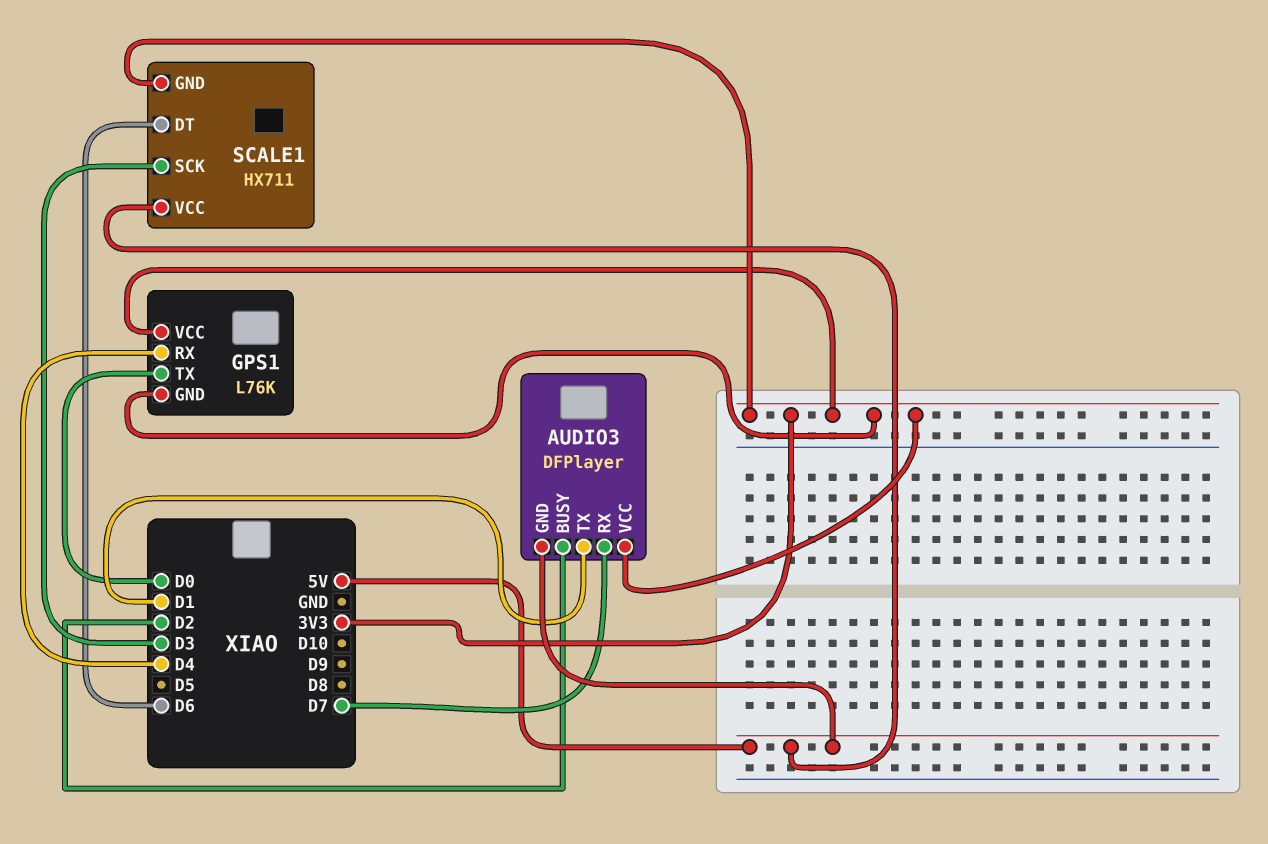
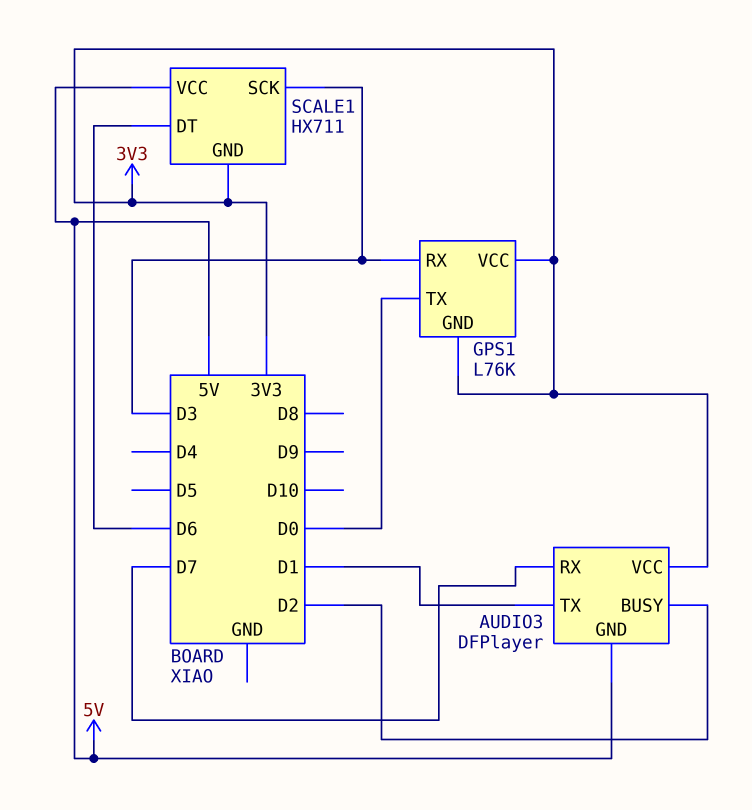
GPS1 pin RX: D4 -> D3

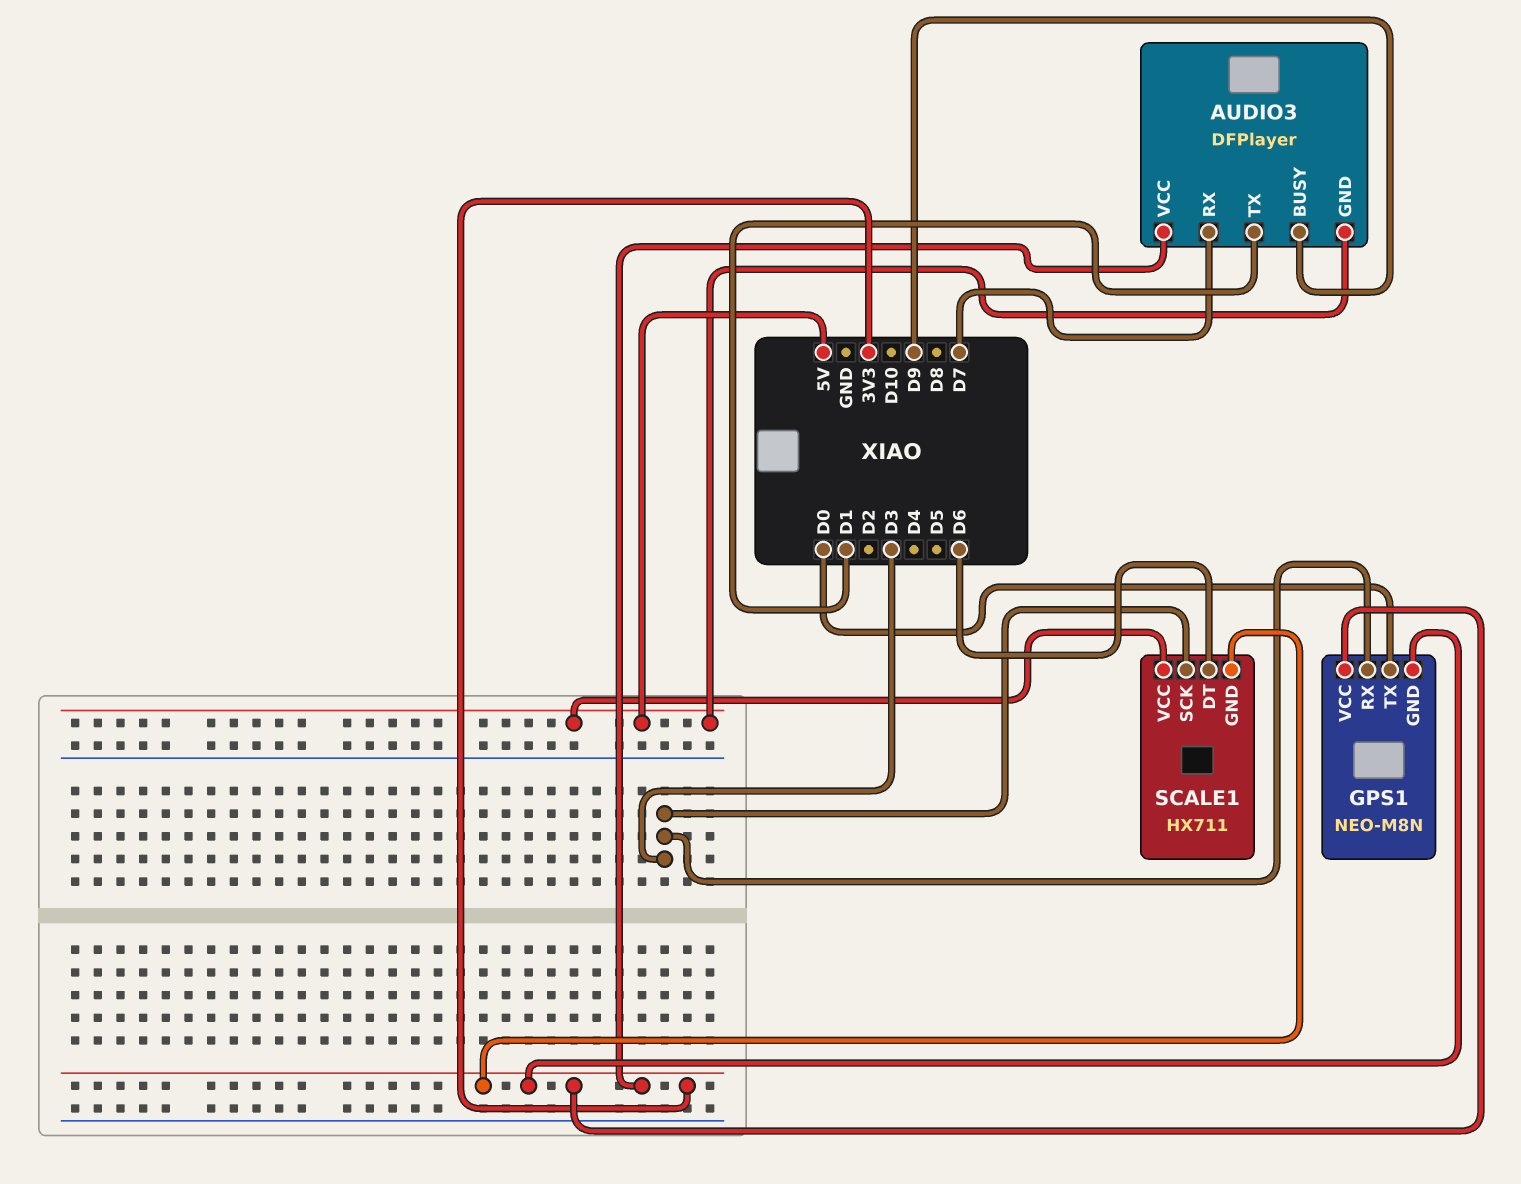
AUDIO3 pin BUSY: D2 -> D9
GPS1: L76K -> NEO-M8N

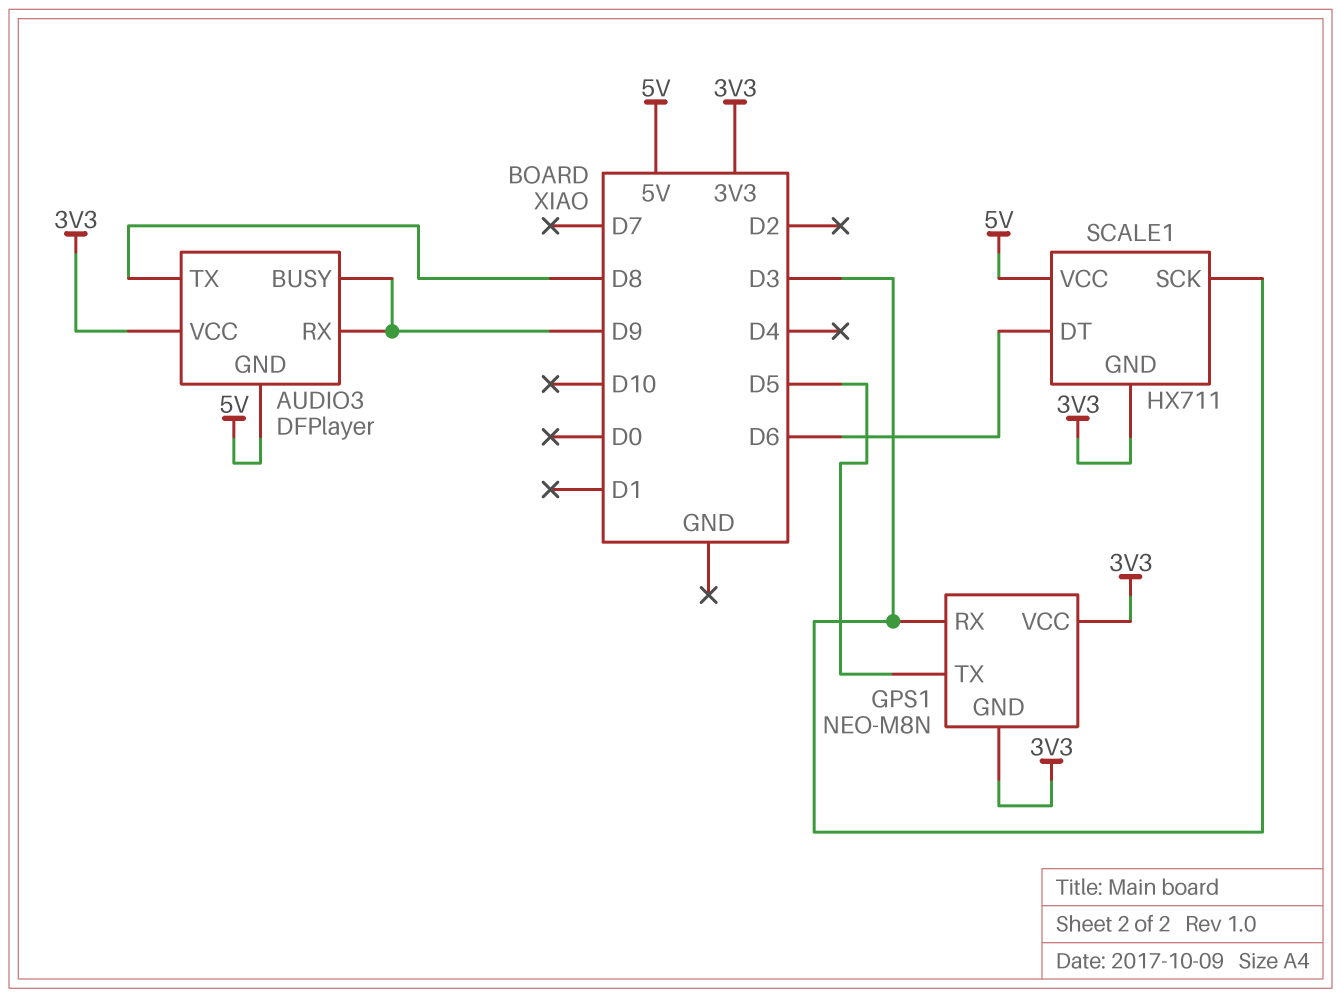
AUDIO3 pin RX: D7 -> D9
AUDIO3 pin TX: D1 -> D8
GPS1 pin TX: D0 -> D5

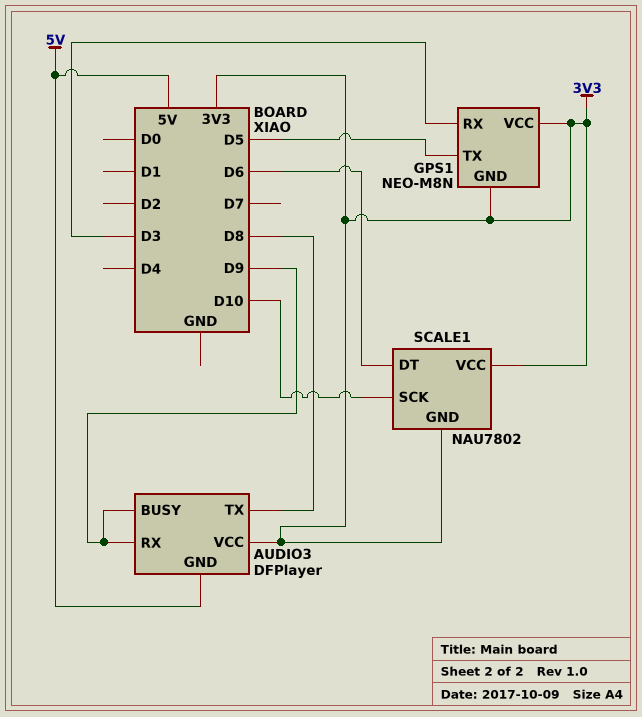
SCALE1: HX711 -> NAU7802
SCALE1 pin SCK: D3 -> D10
SCALE1 pin VCC: 5V -> 3V3

